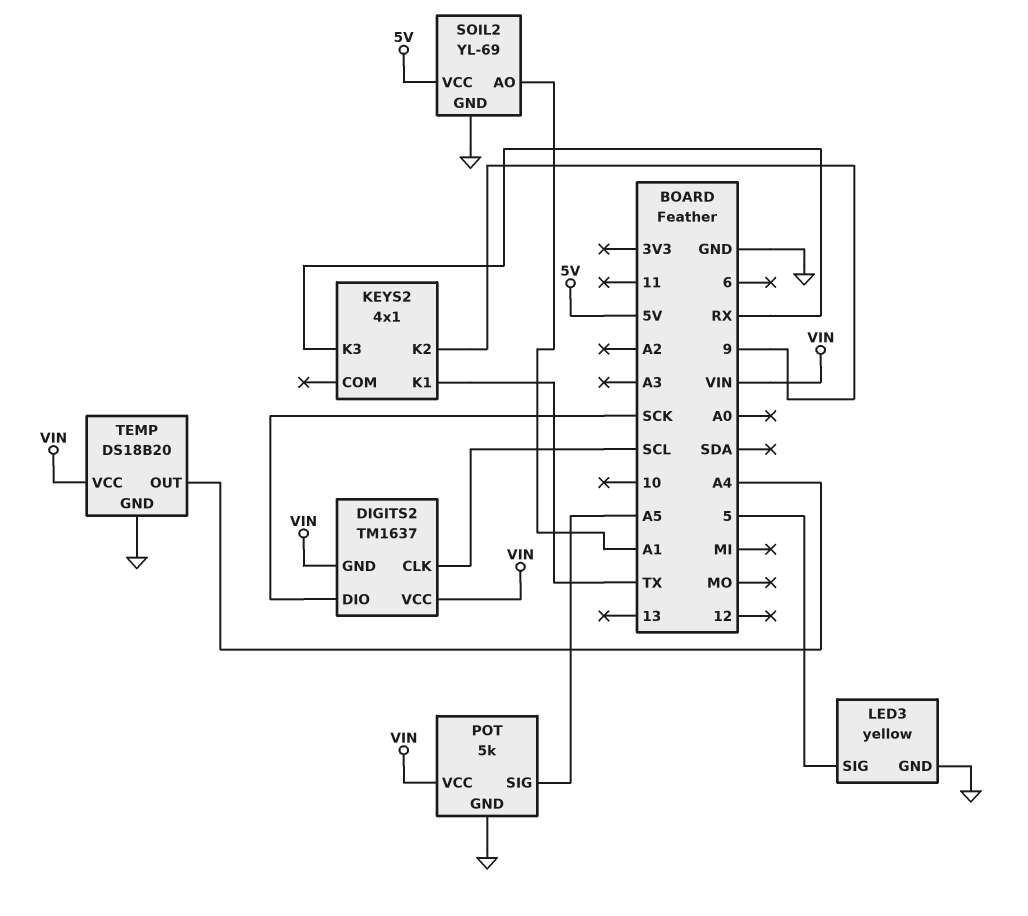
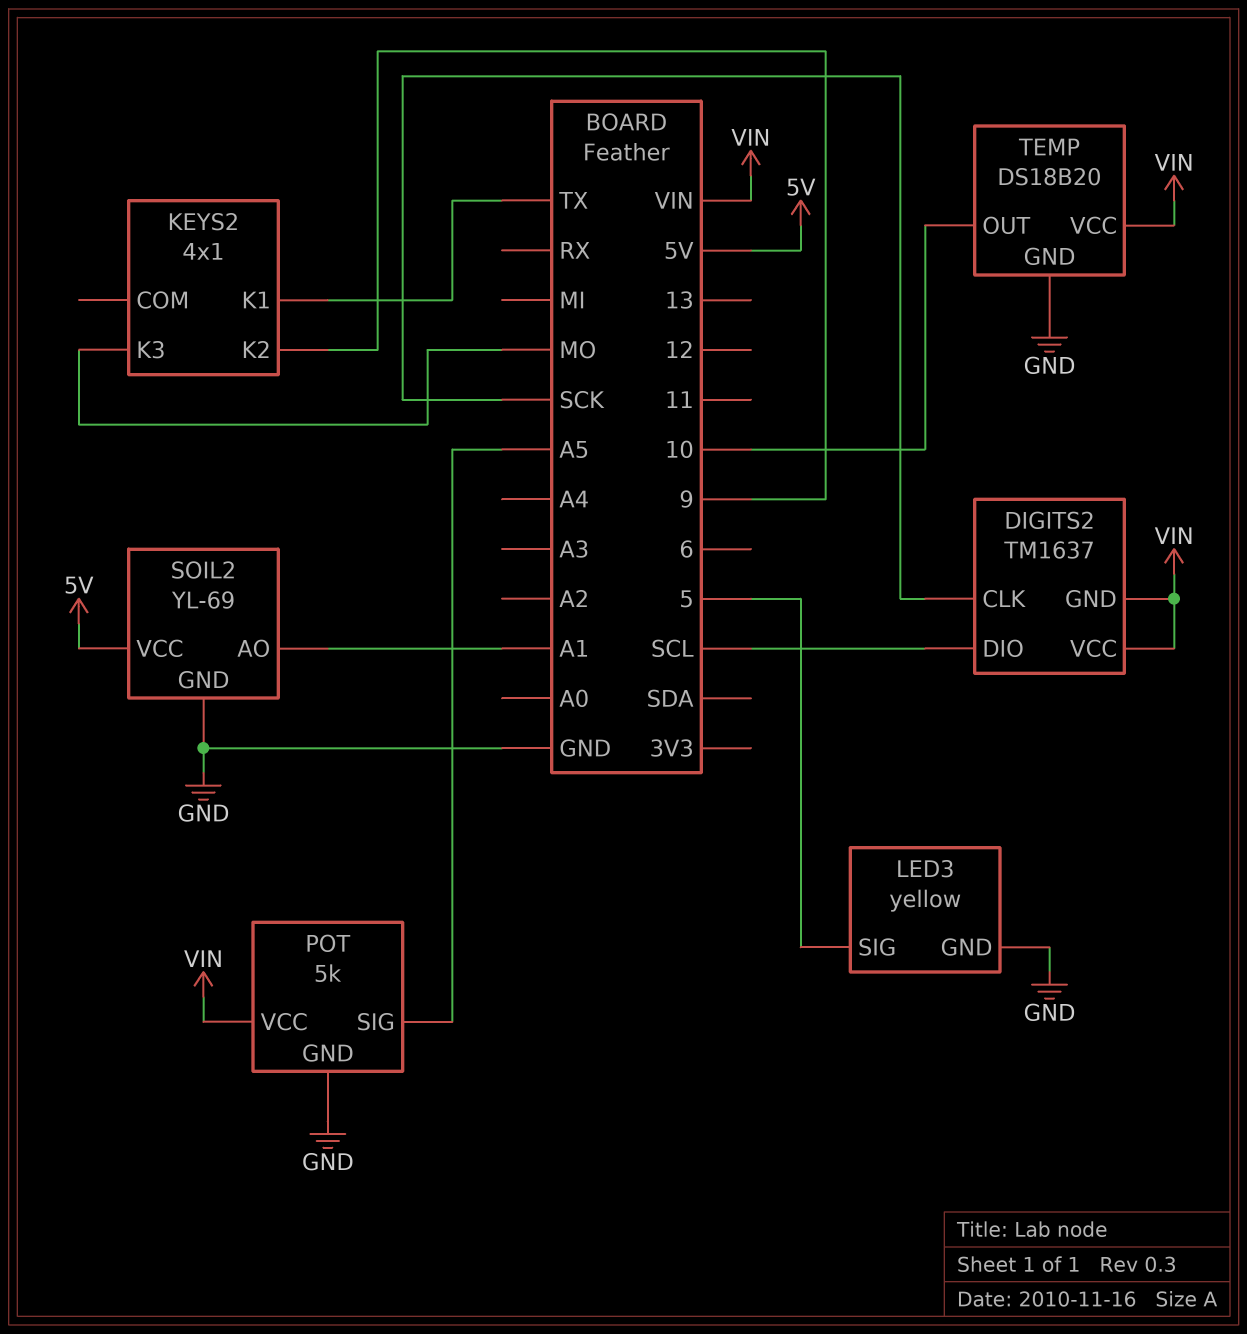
DIGITS2 pin CLK: SCL -> SCK
DIGITS2 pin DIO: SCK -> SCL
KEYS2 pin K3: RX -> MO
TEMP pin OUT: A4 -> 10

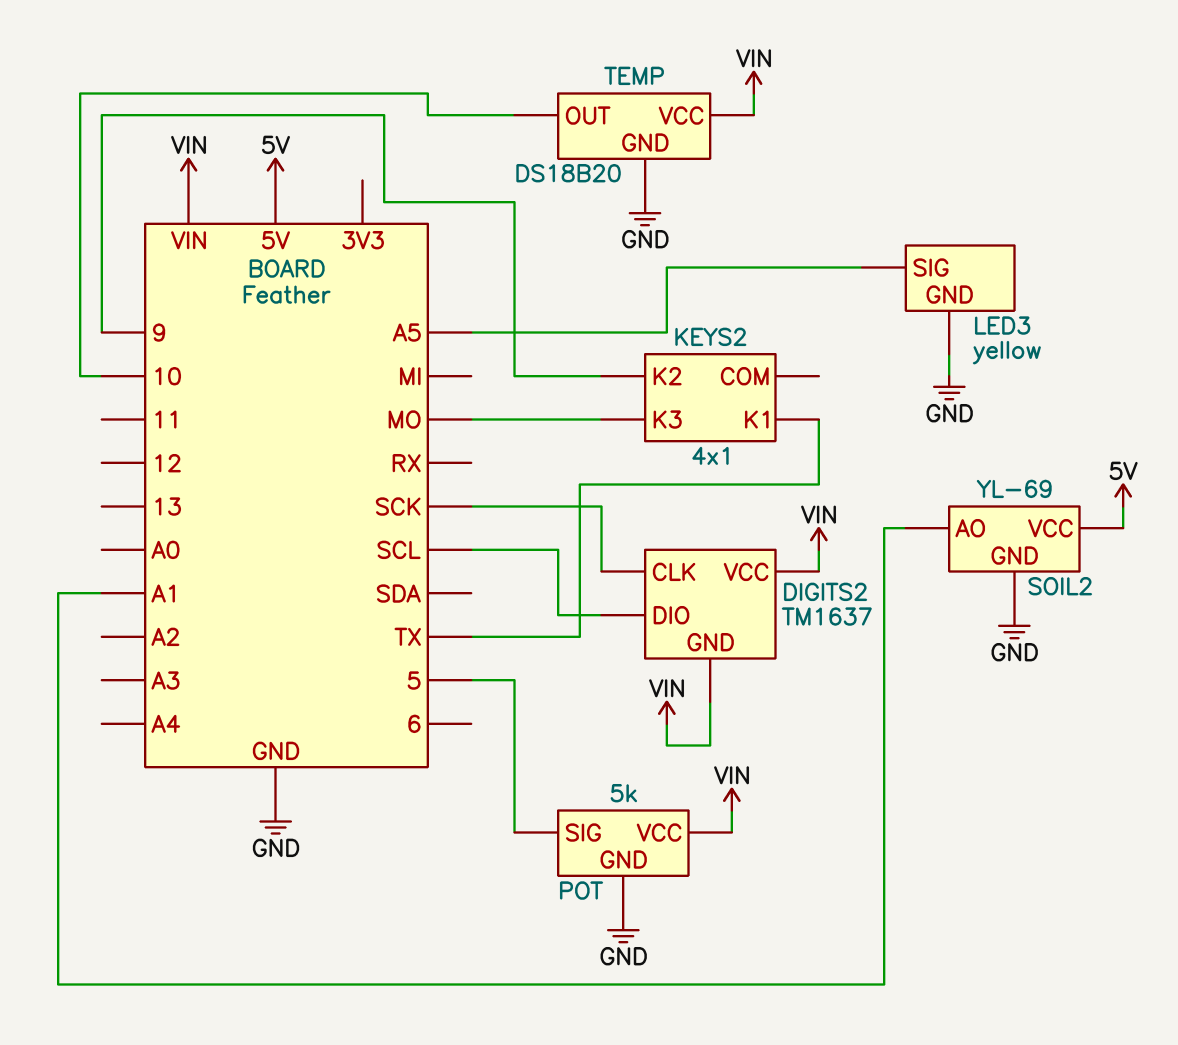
LED3 pin SIG: 5 -> A5
POT pin SIG: A5 -> 5

